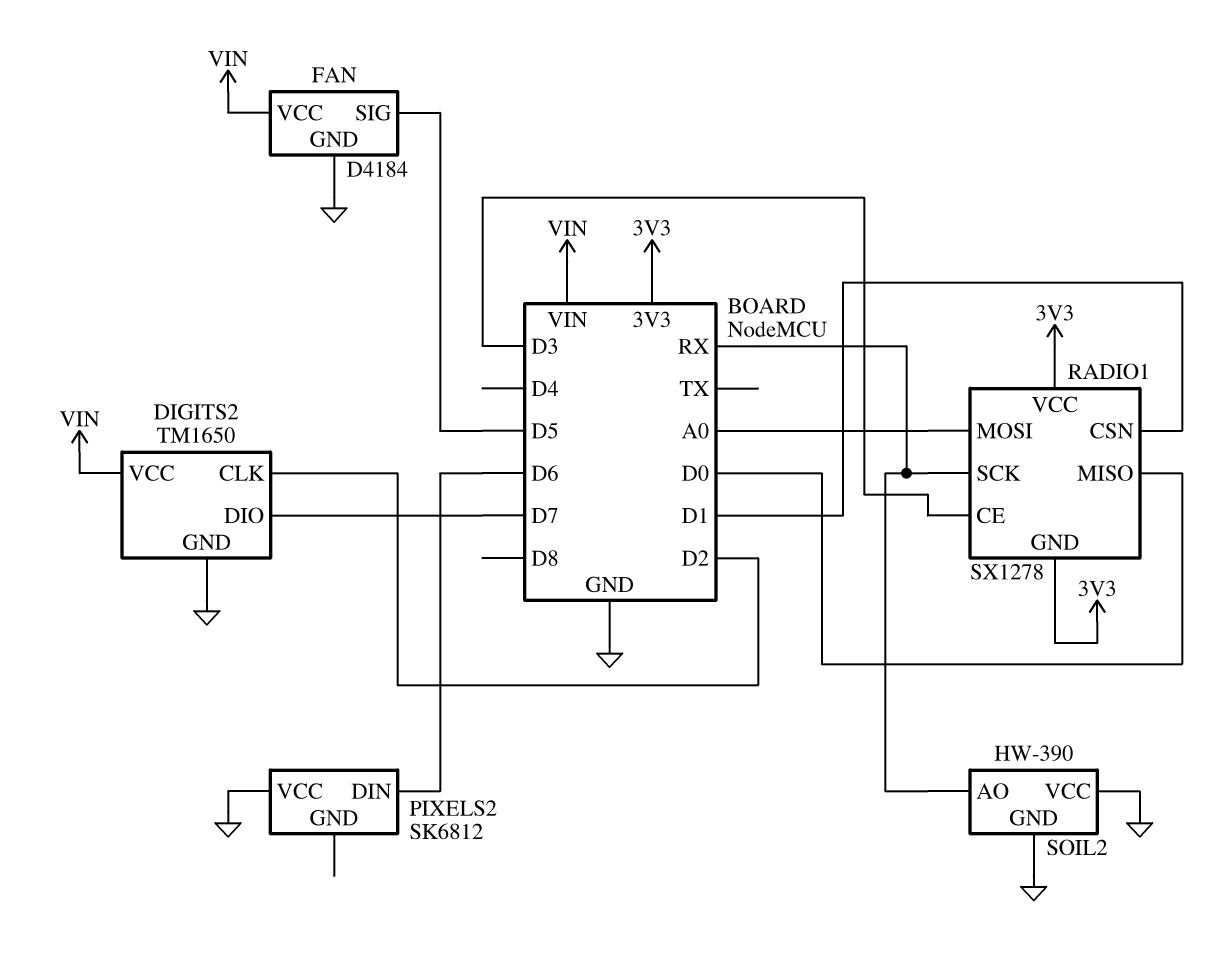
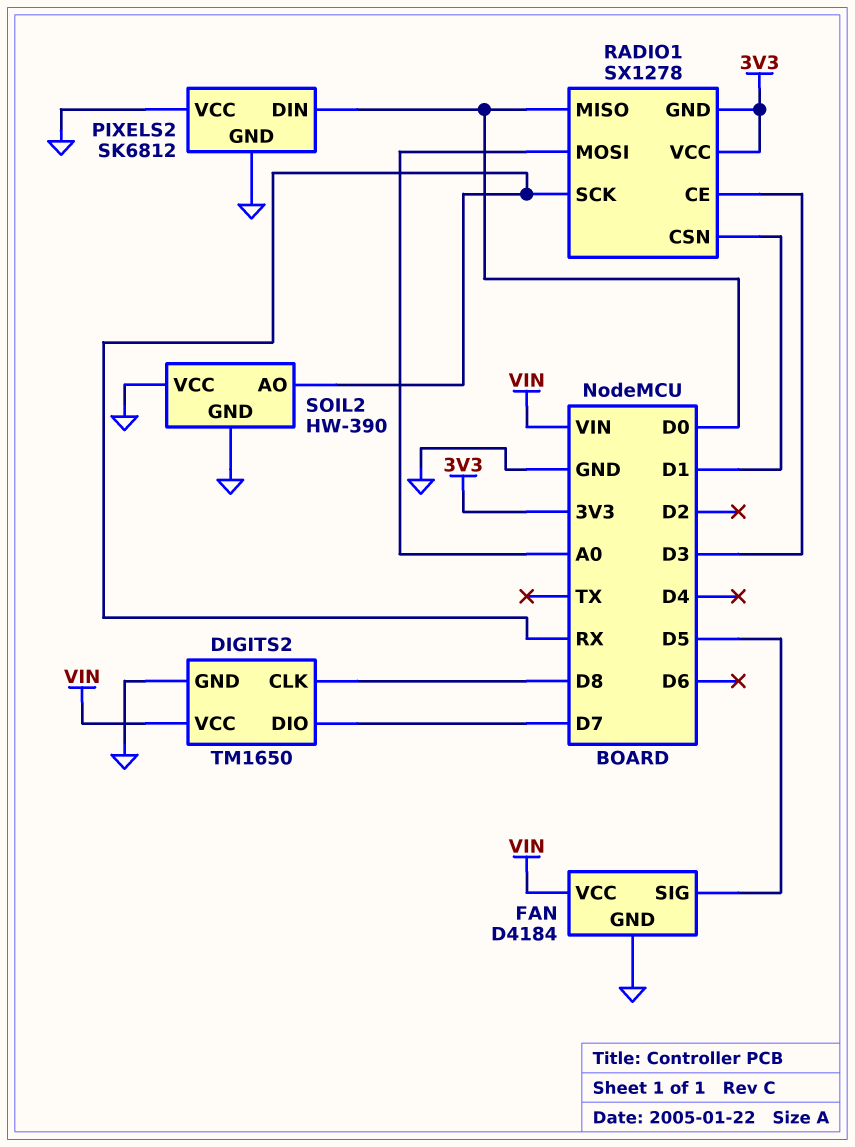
DIGITS2 pin CLK: D2 -> D8
PIXELS2 pin DIN: D6 -> D0
PIXELS2 pin GND: none -> GND

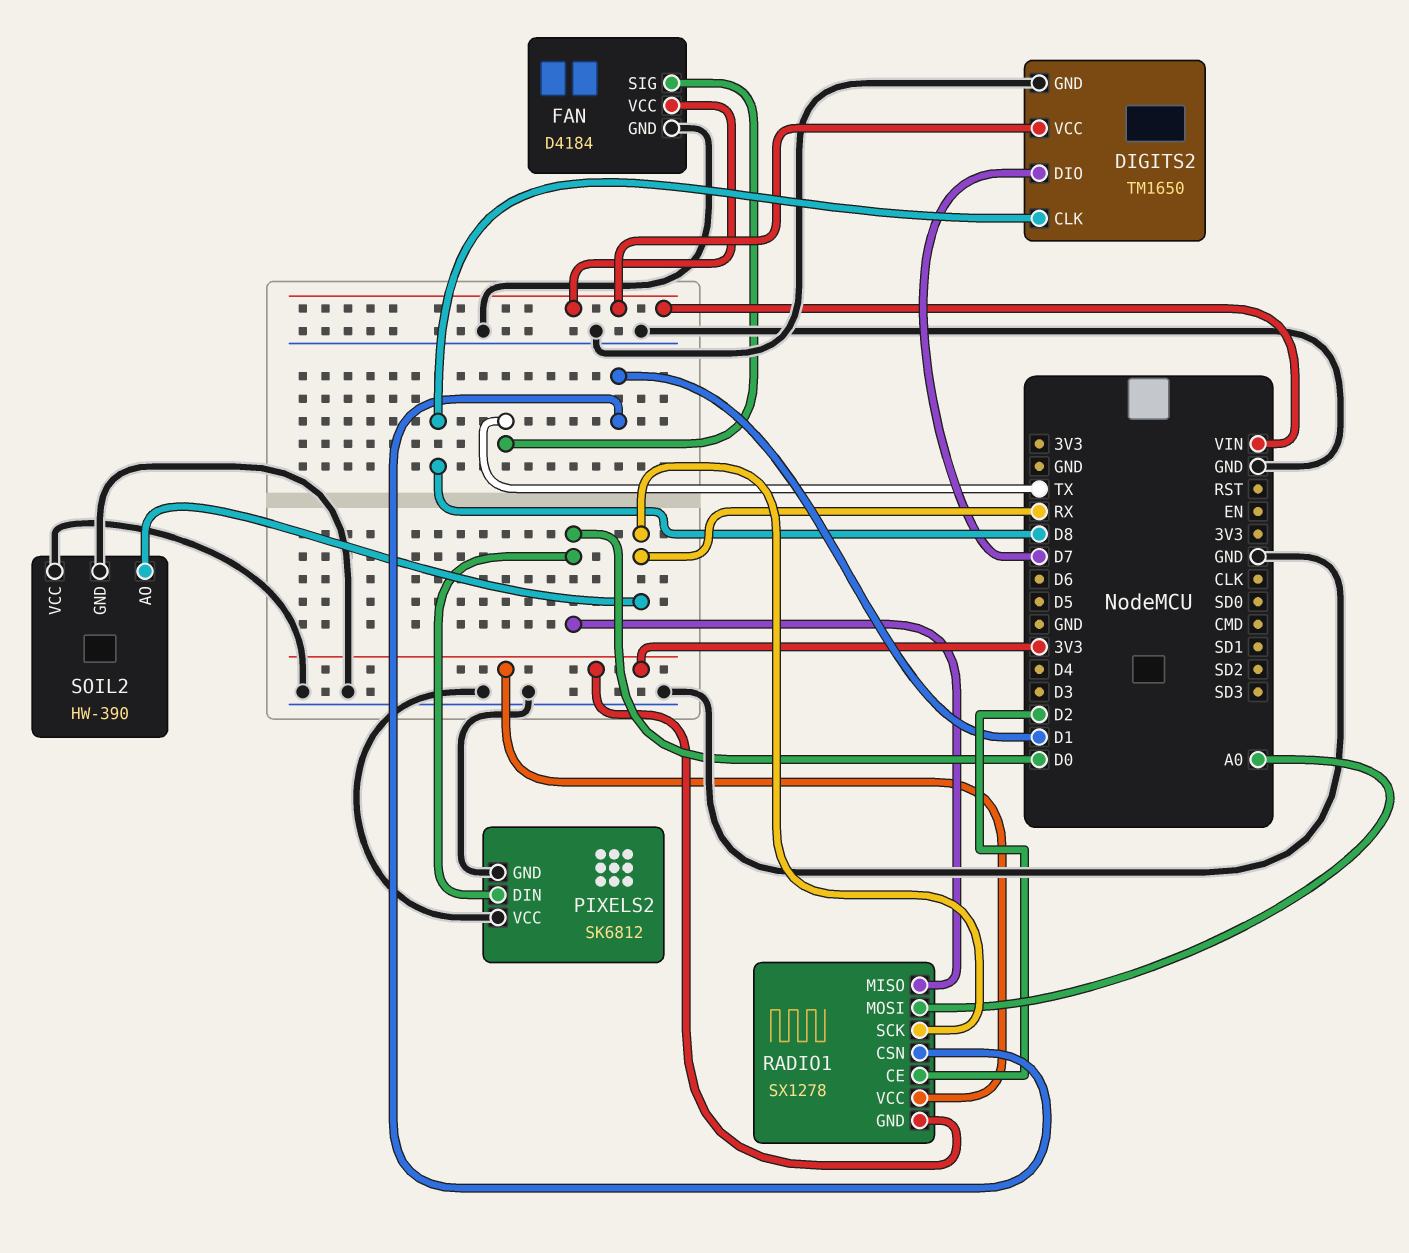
FAN pin SIG: D5 -> TX
RADIO1 pin CE: D3 -> D2

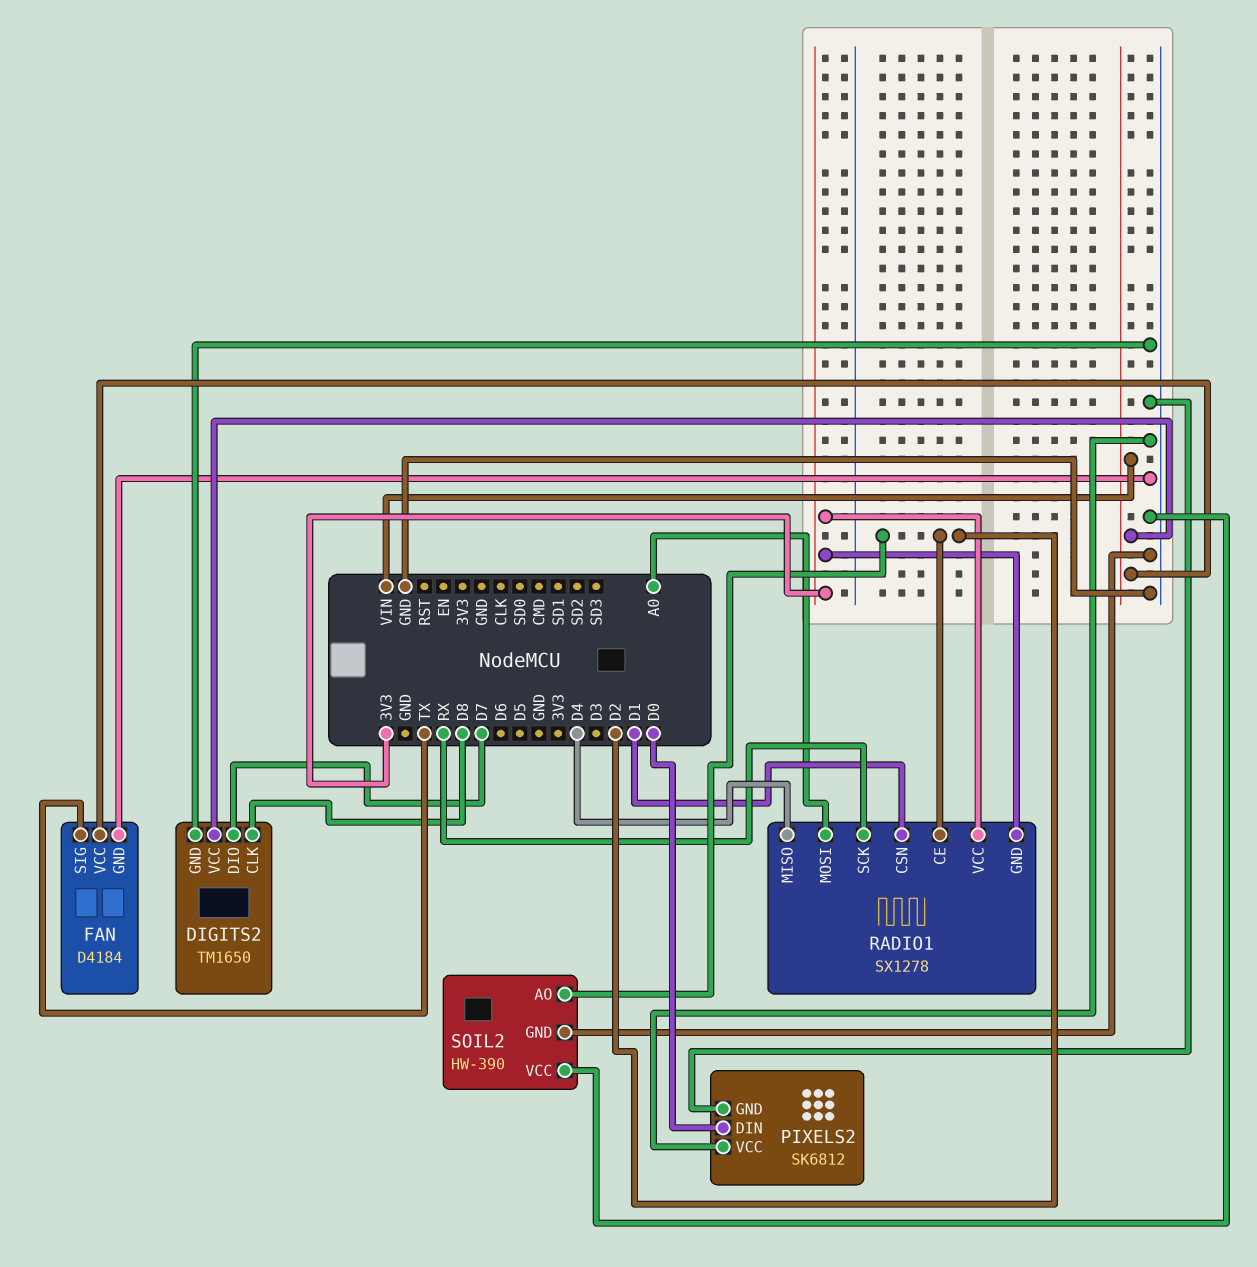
RADIO1 pin MISO: D0 -> D4
SOIL2 pin AO: RX -> D2

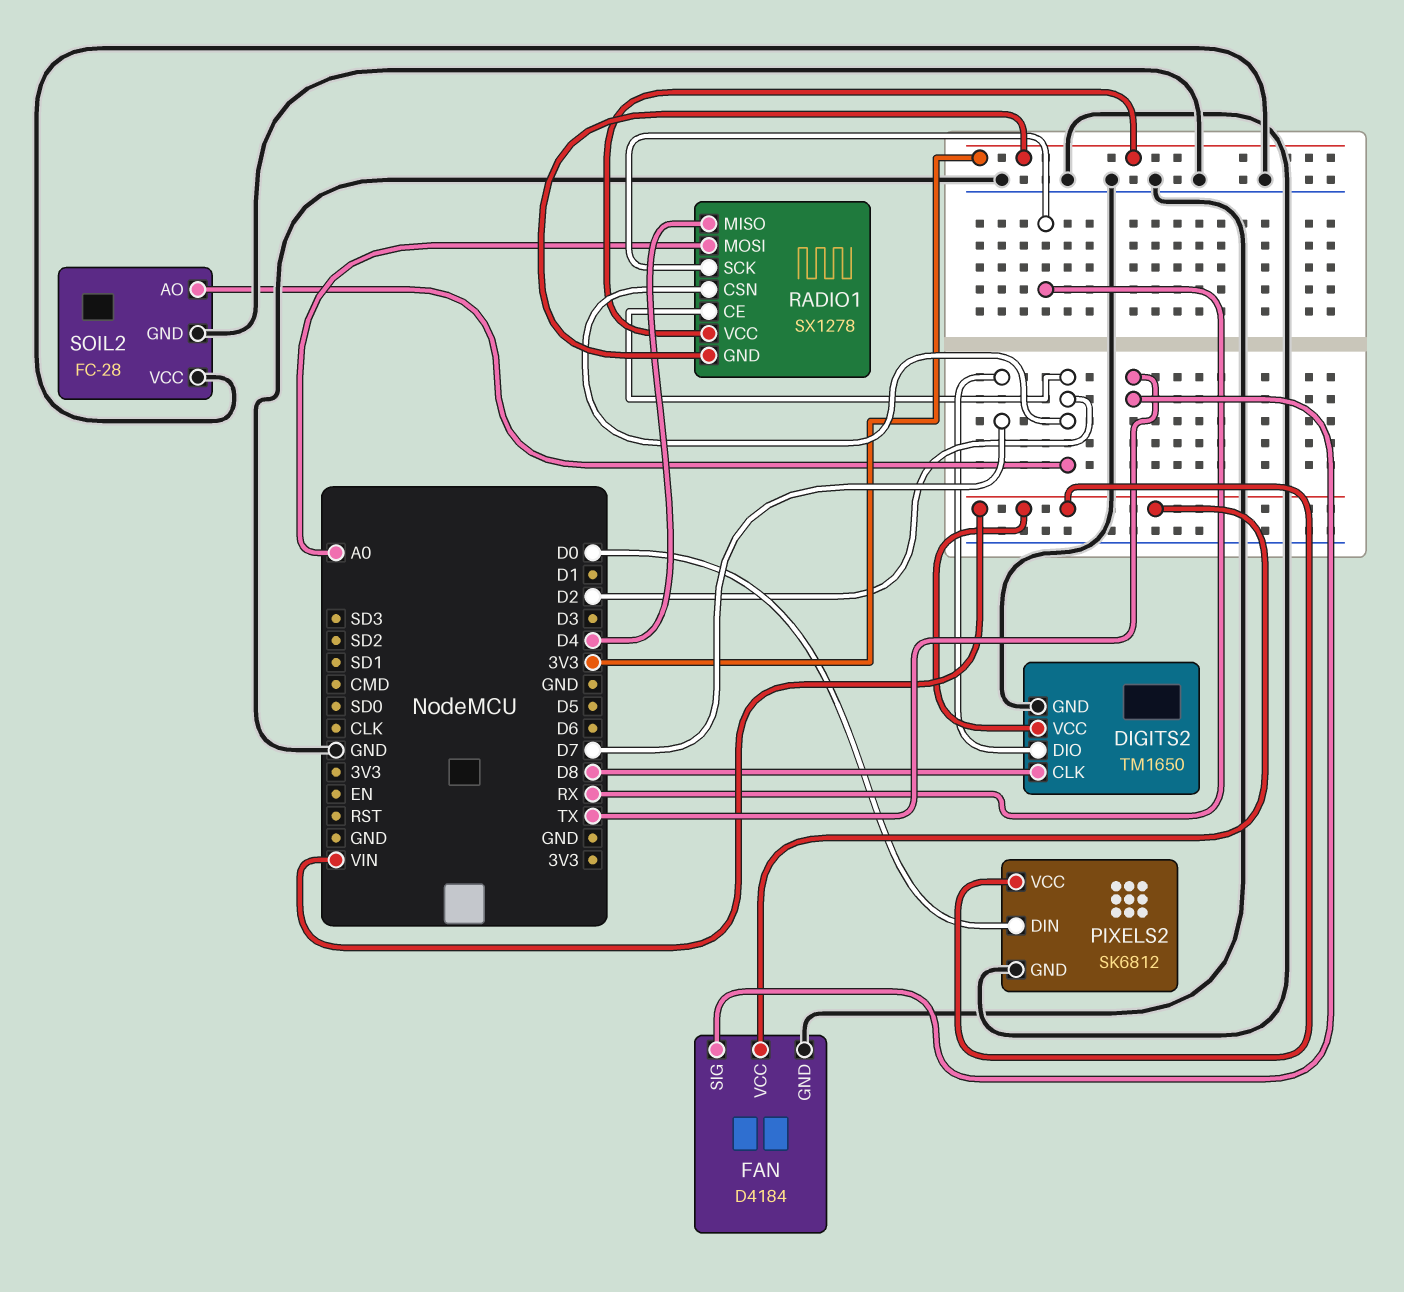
PIXELS2 pin VCC: GND -> VIN
RADIO1 pin CSN: D1 -> D2
SOIL2: HW-390 -> FC-28

